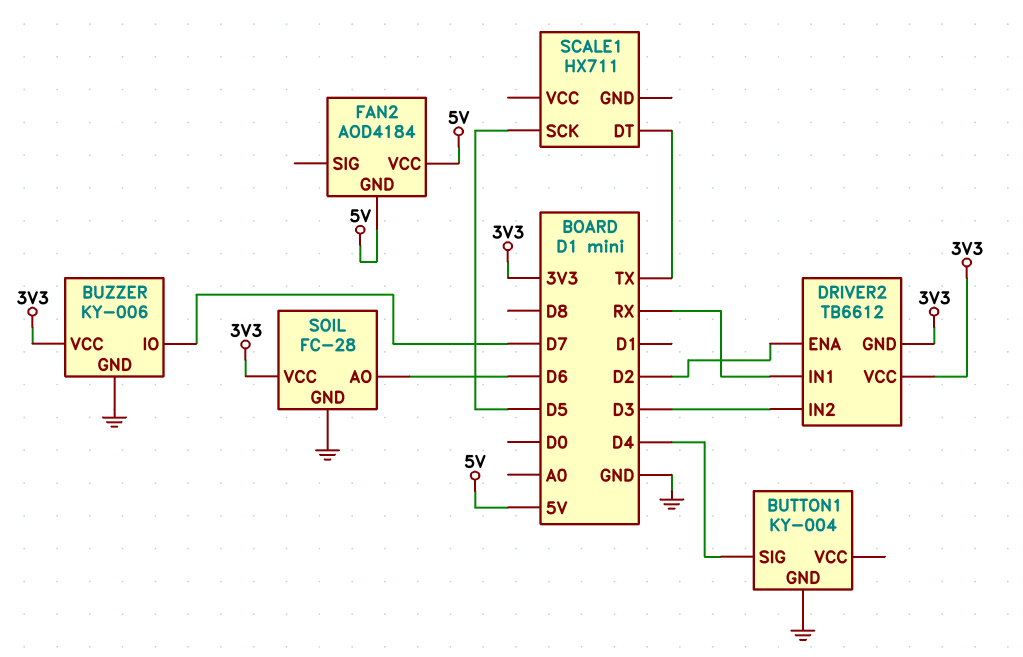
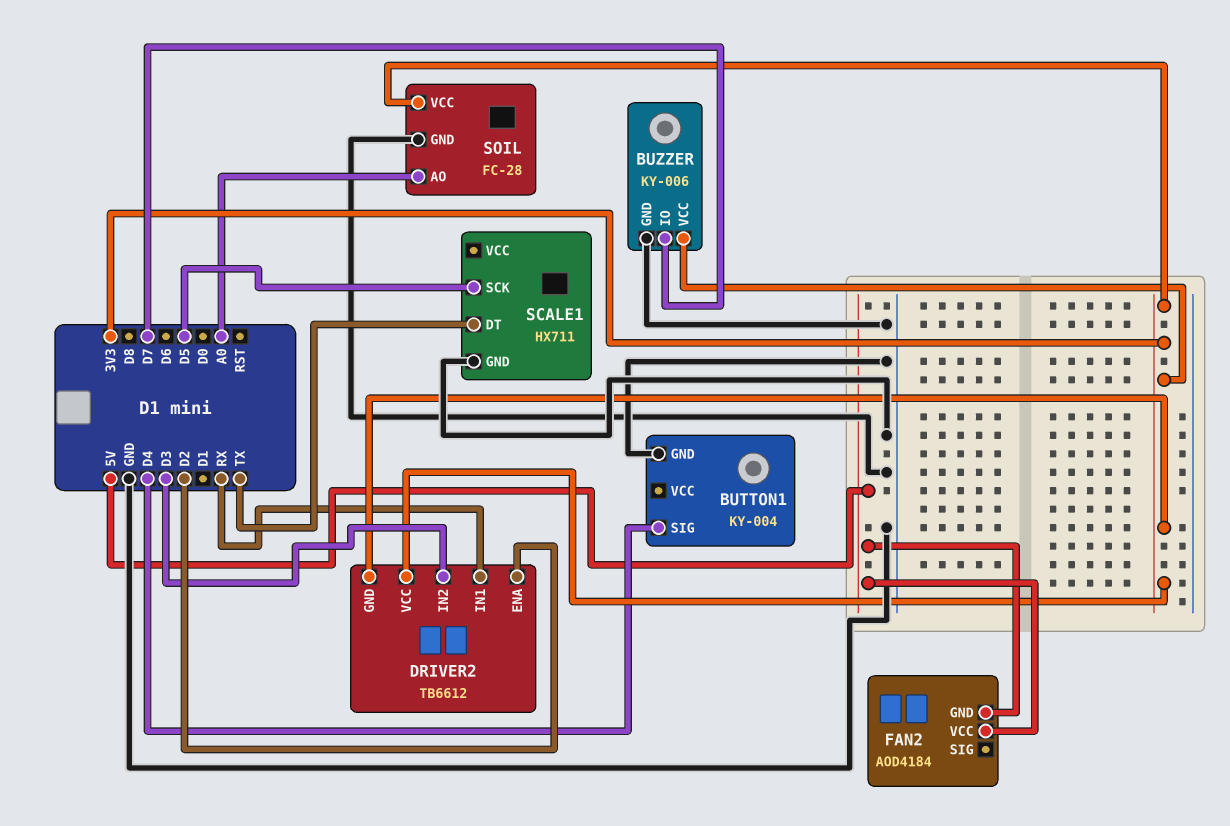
SCALE1 pin GND: none -> GND
SOIL pin AO: D6 -> A0

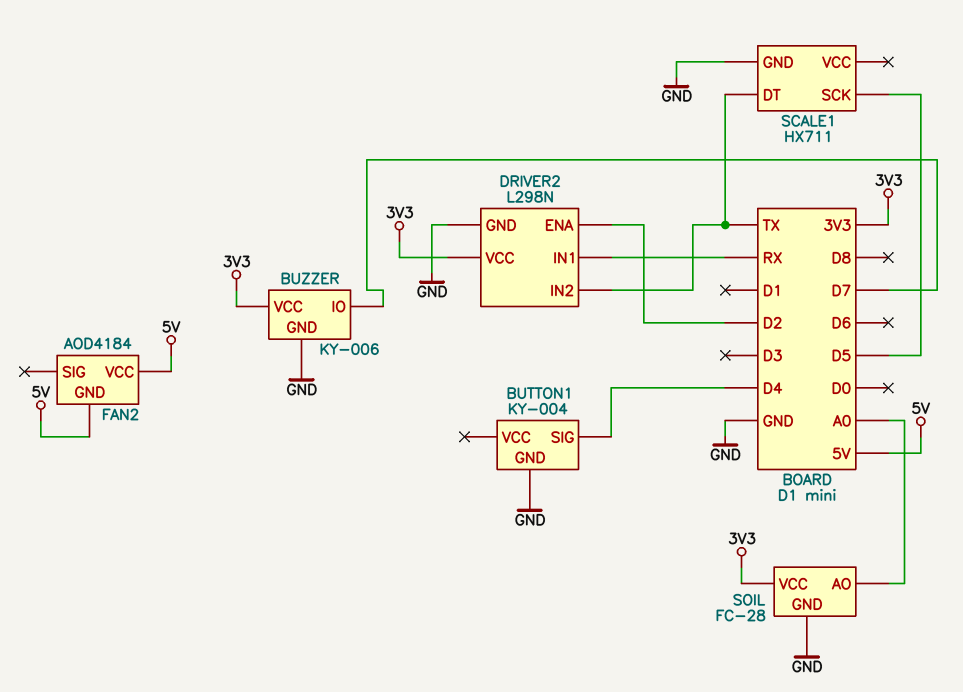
DRIVER2: TB6612 -> L298N
DRIVER2 pin GND: 3V3 -> GND
DRIVER2 pin IN2: D3 -> TX

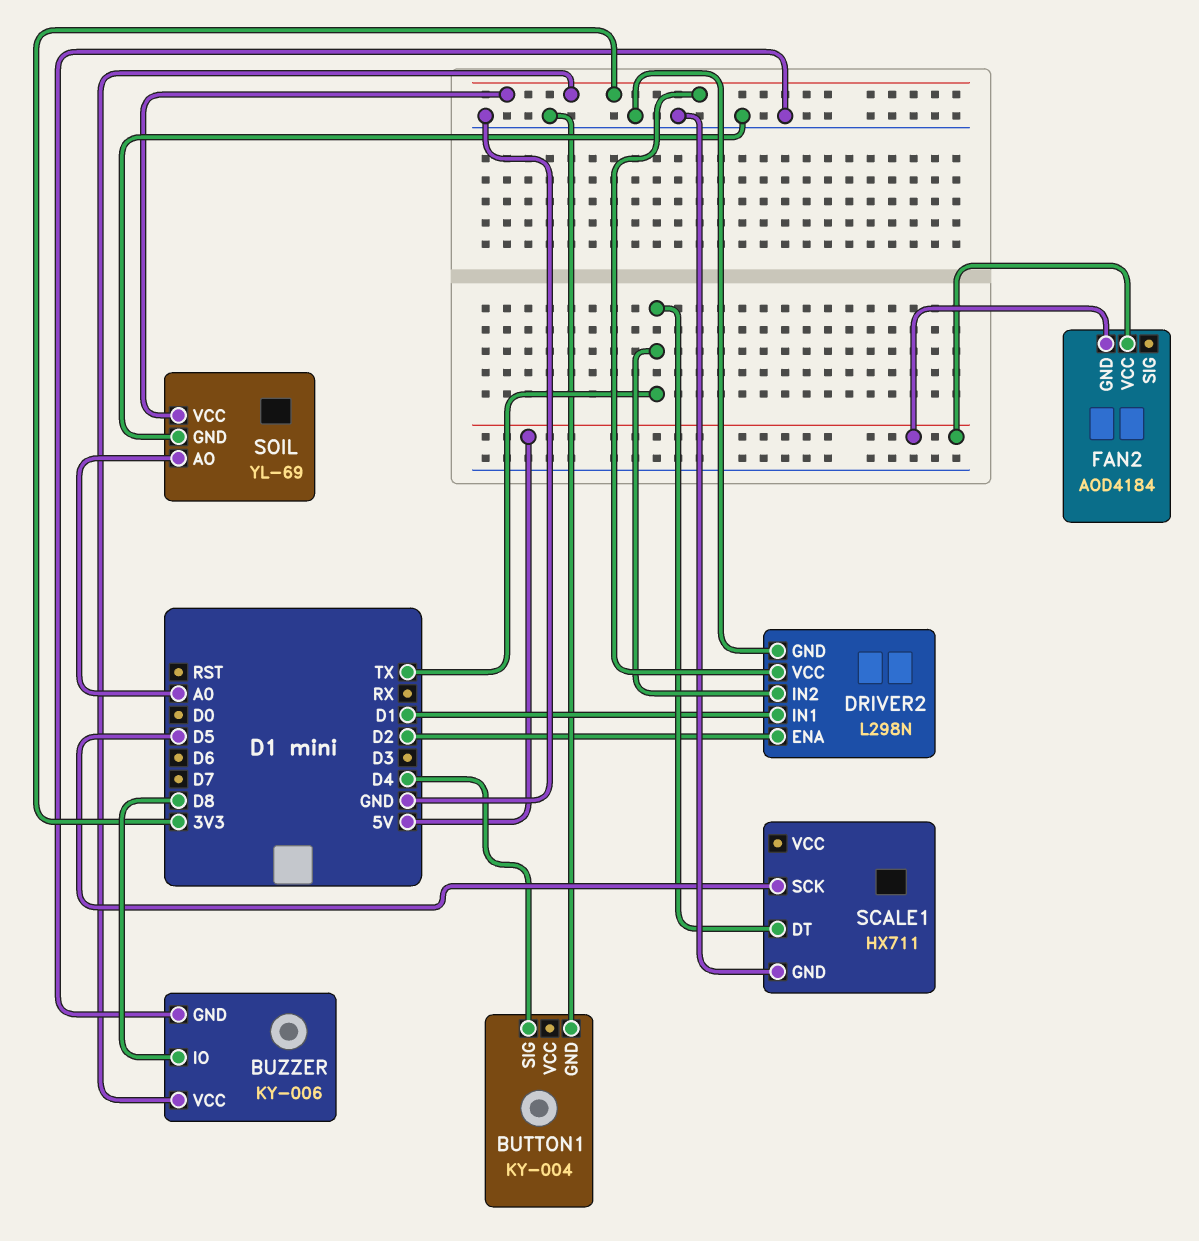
BUZZER pin IO: D7 -> D8
DRIVER2 pin IN1: RX -> D1
SOIL: FC-28 -> YL-69

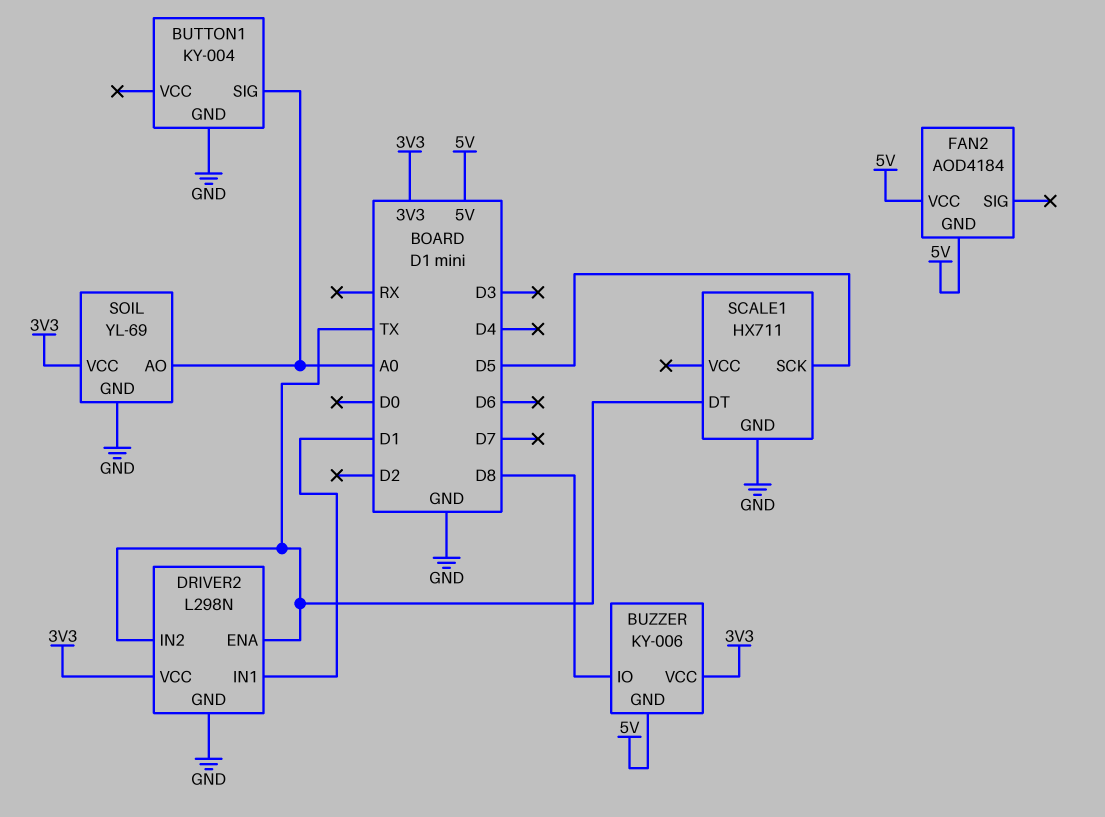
BUTTON1 pin SIG: D4 -> A0
BUZZER pin GND: GND -> 5V
DRIVER2 pin ENA: D2 -> TX

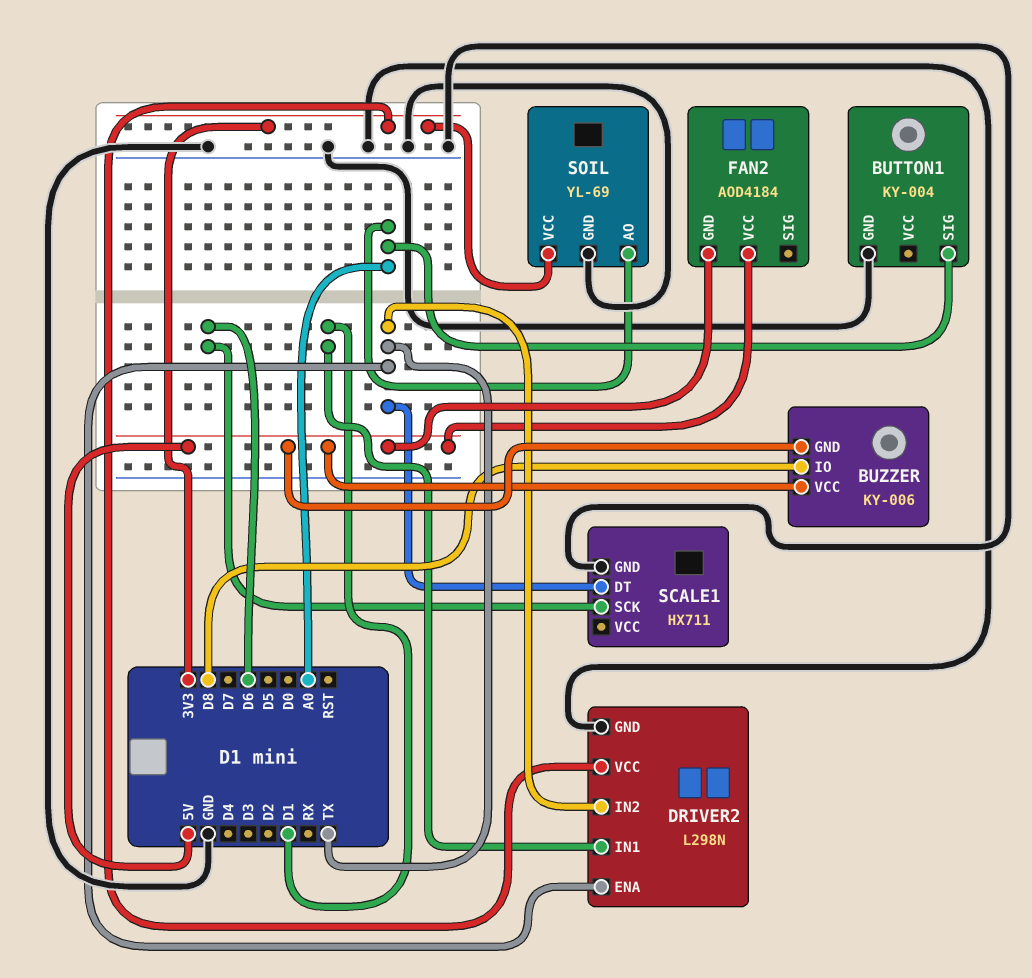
BUZZER pin VCC: 3V3 -> 5V
SCALE1 pin SCK: D5 -> D6

